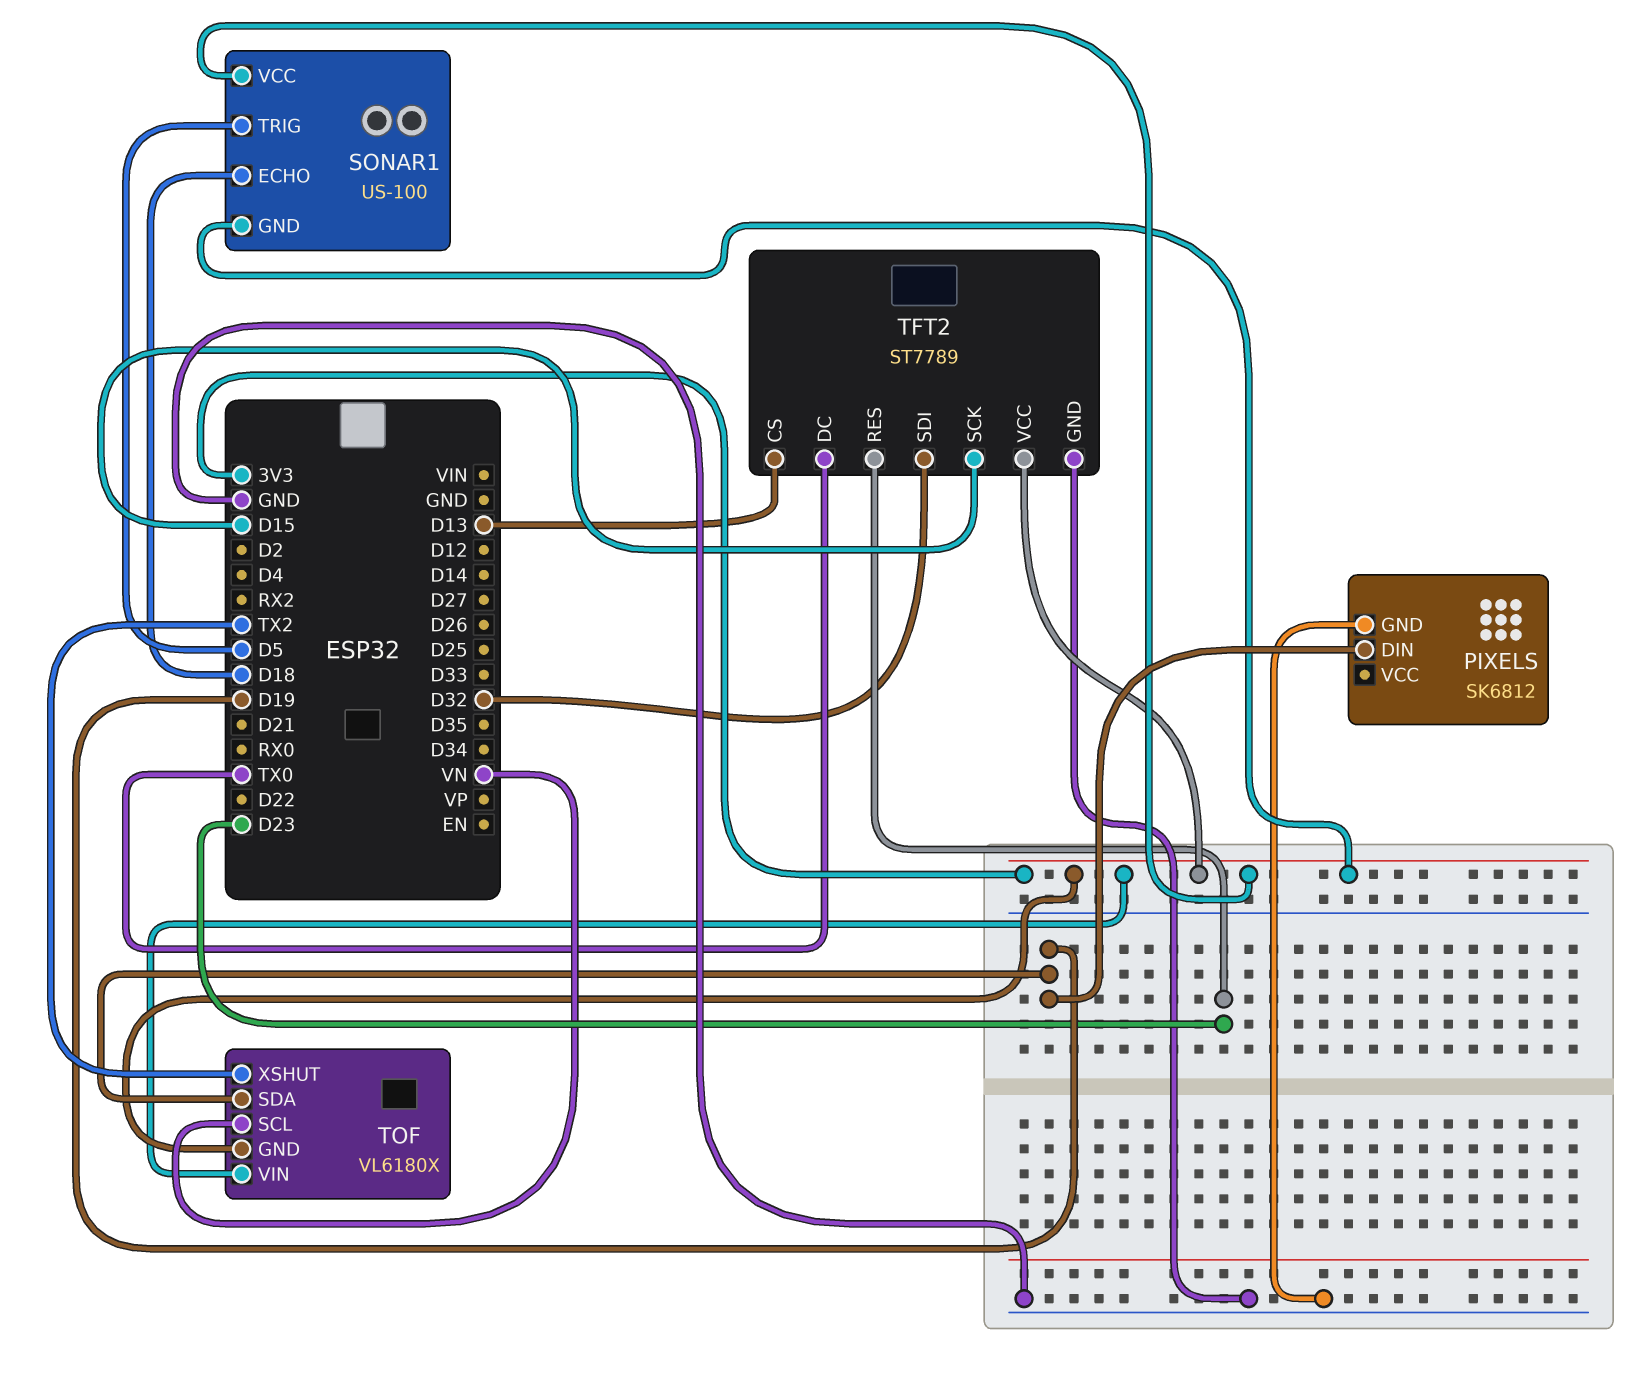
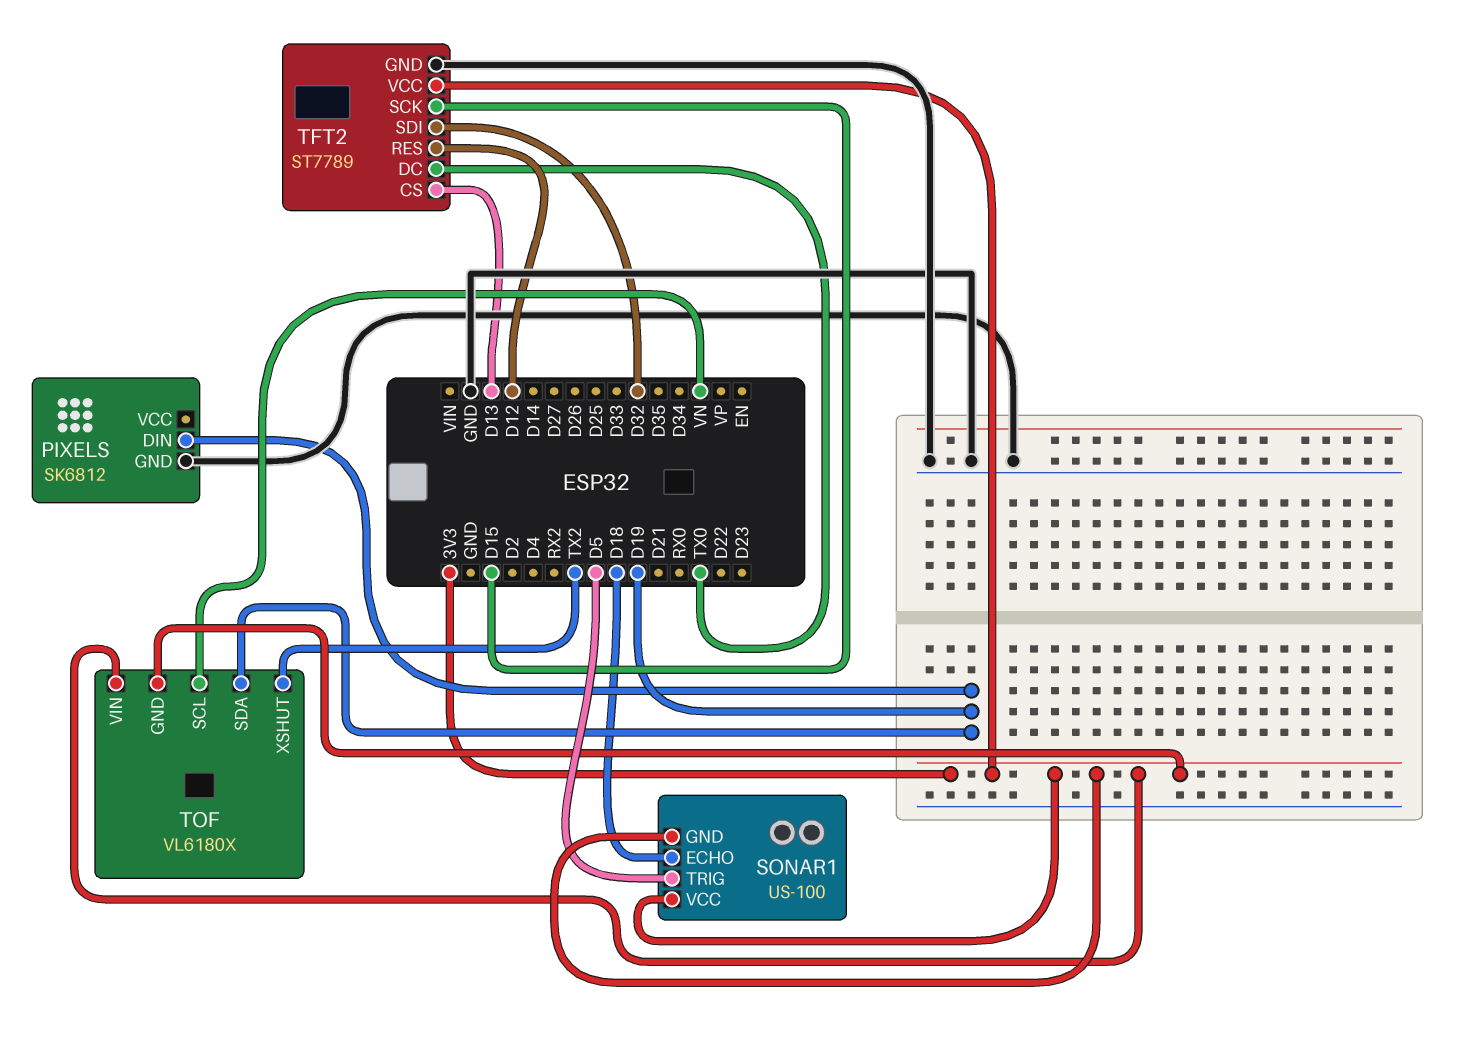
TFT2 pin RES: D23 -> D12

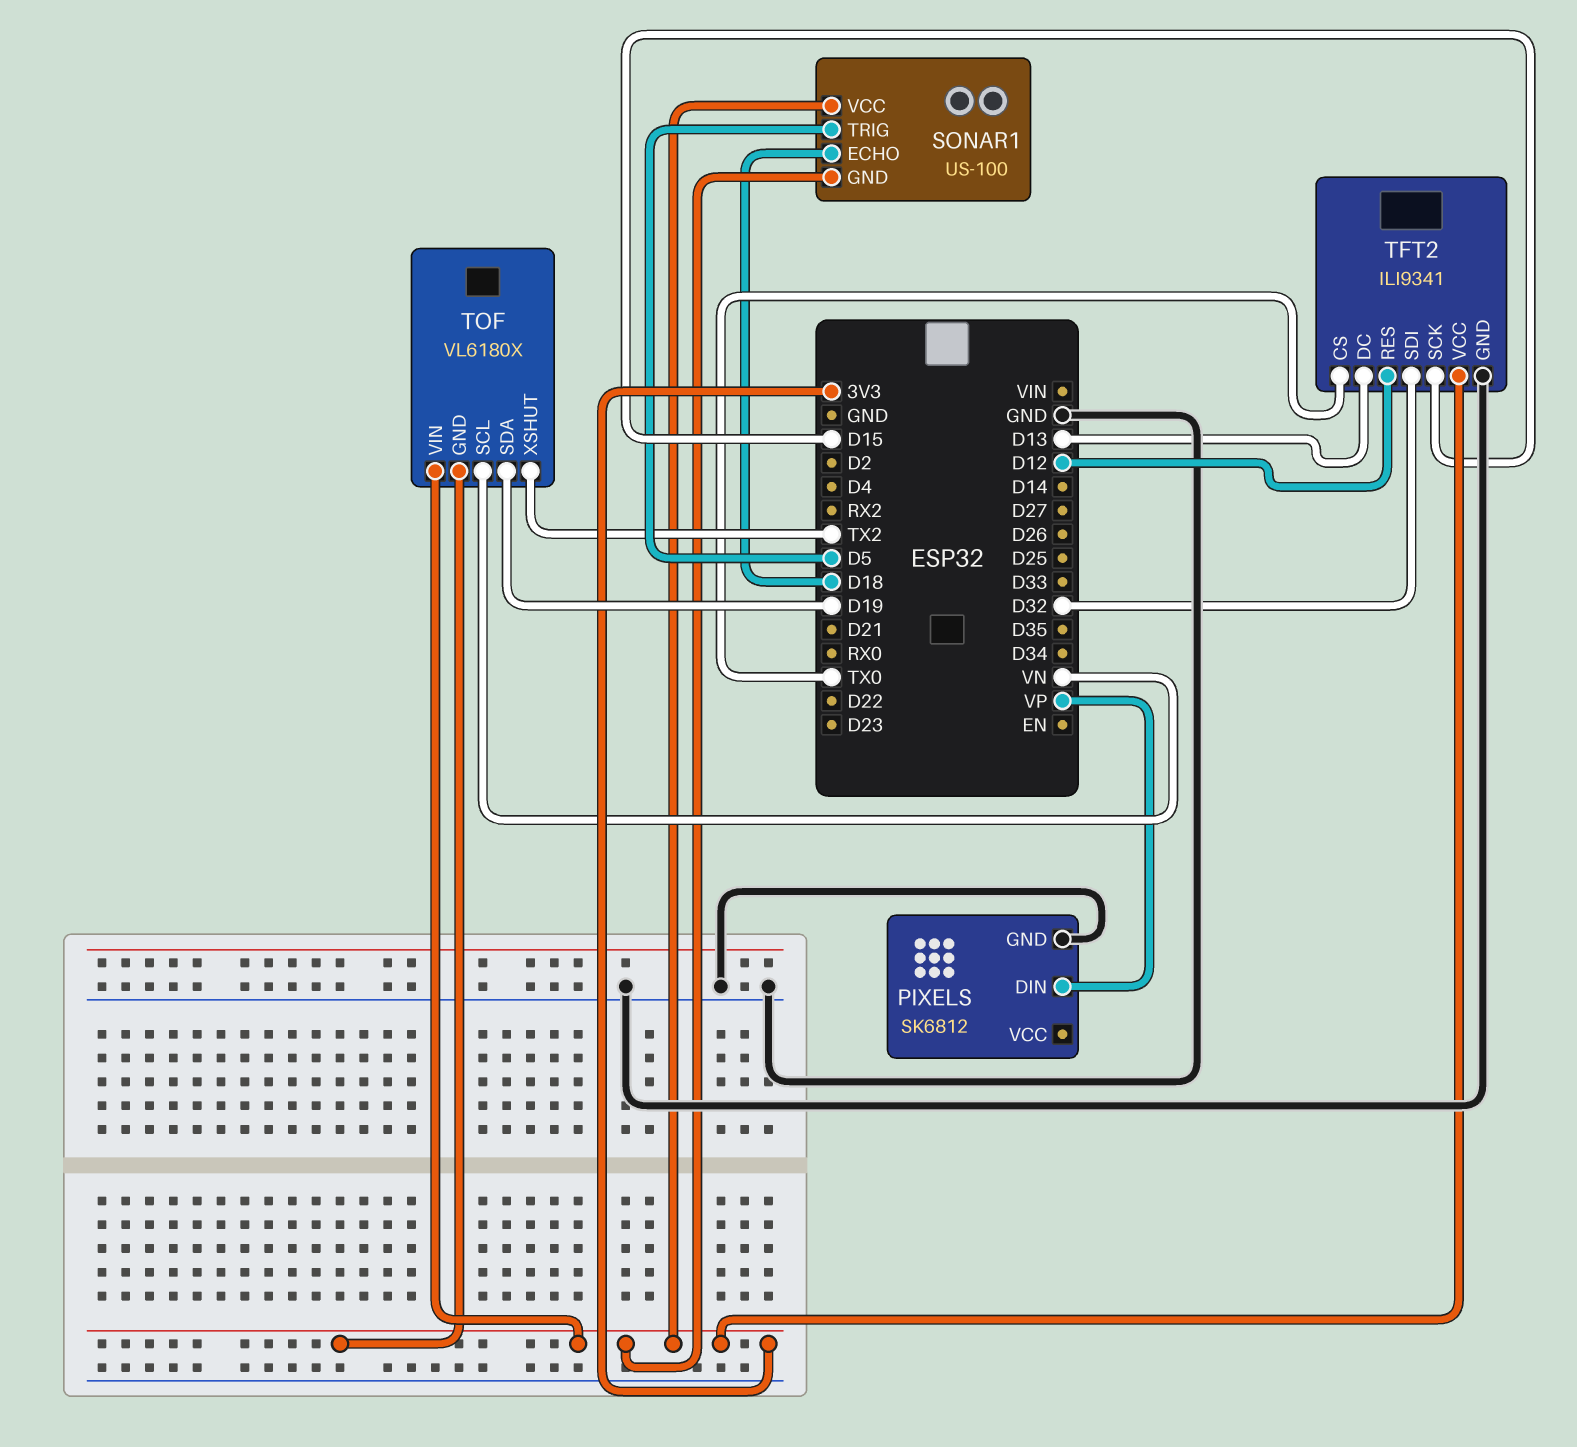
PIXELS pin DIN: D19 -> VP
TFT2: ST7789 -> ILI9341
TFT2 pin CS: D13 -> TX0
TFT2 pin DC: TX0 -> D13

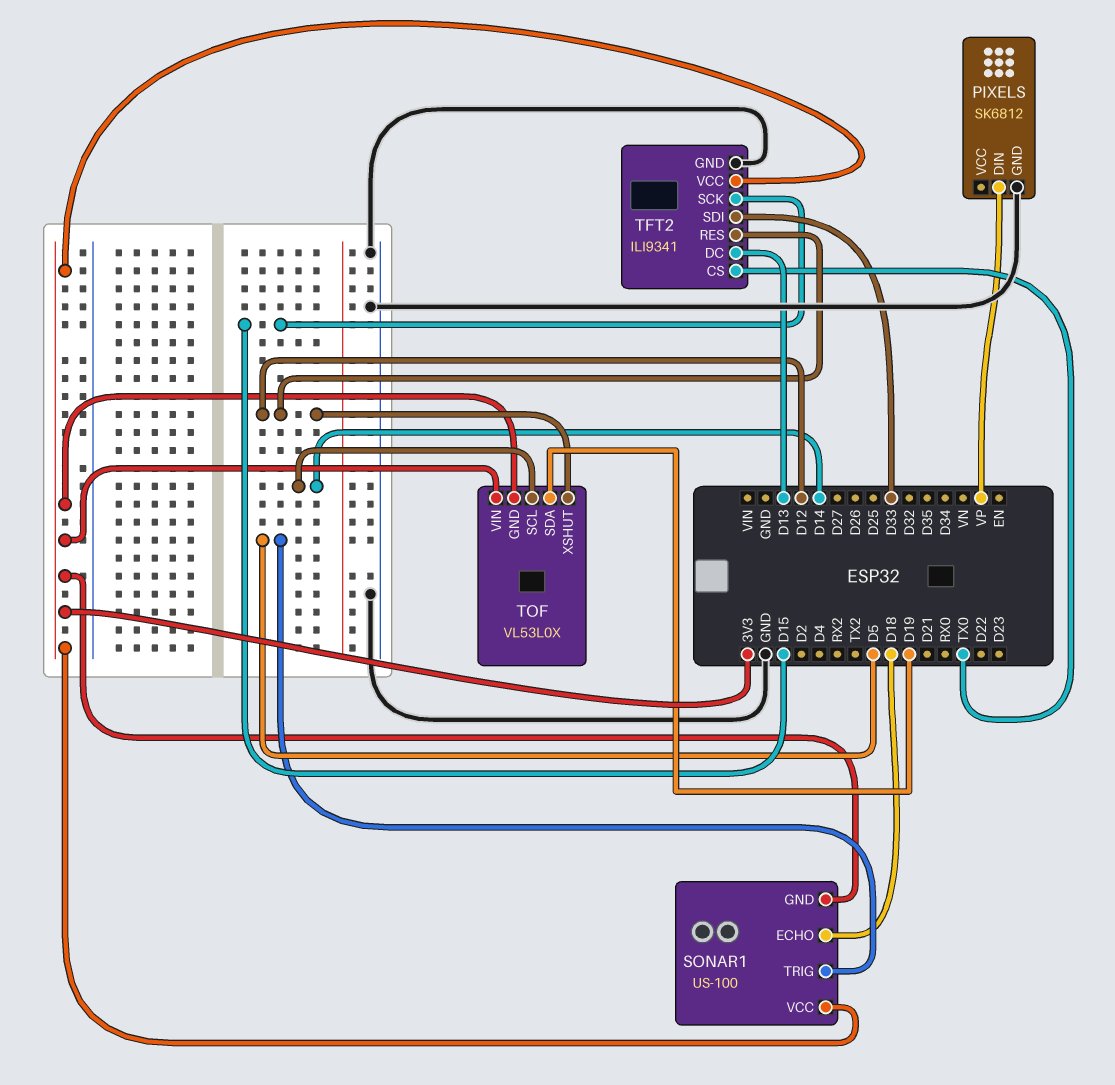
TFT2 pin SDI: D32 -> D33
TOF: VL6180X -> VL53L0X
TOF pin SCL: VN -> D14
TOF pin XSHUT: TX2 -> D12

